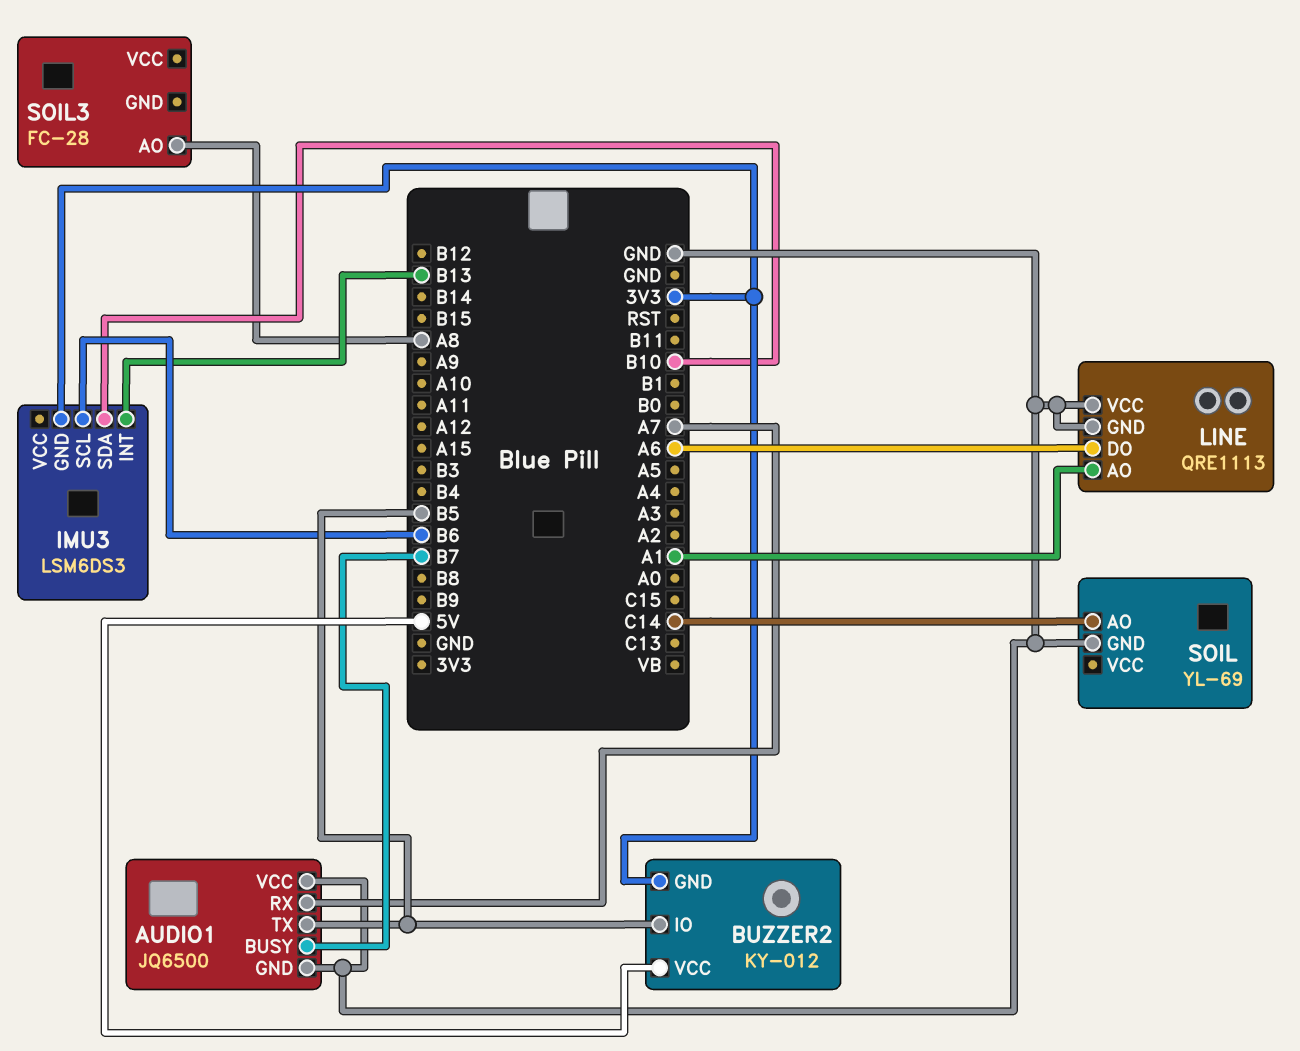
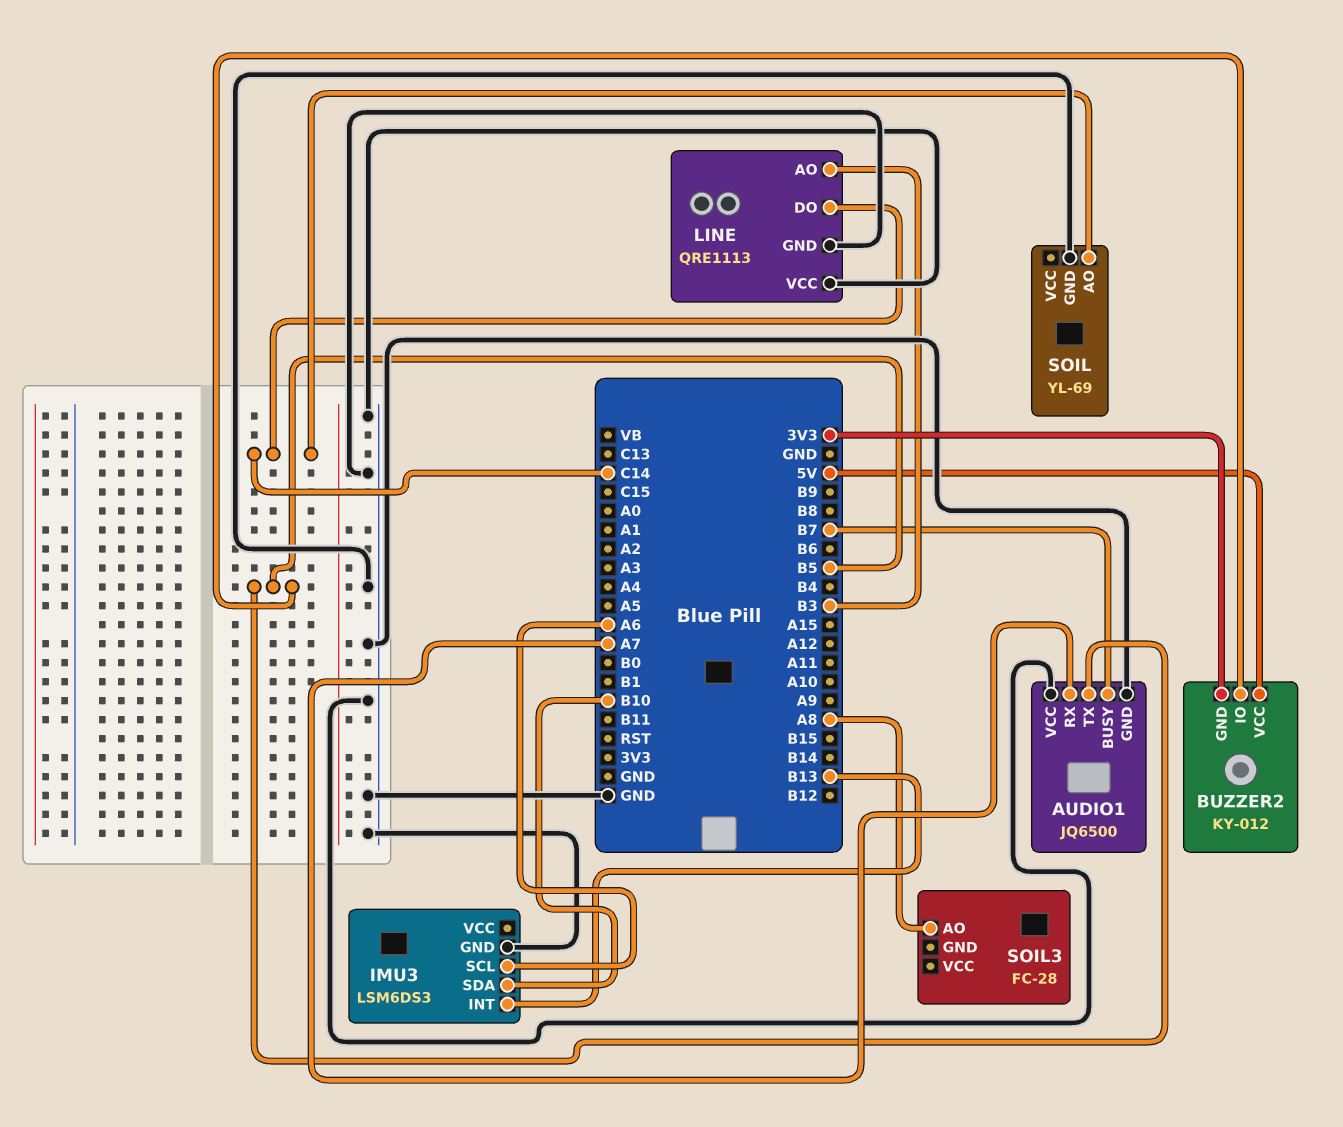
IMU3 pin GND: 3V3 -> GND
IMU3 pin SCL: B6 -> A6
LINE pin AO: A1 -> B3
LINE pin DO: A6 -> C14

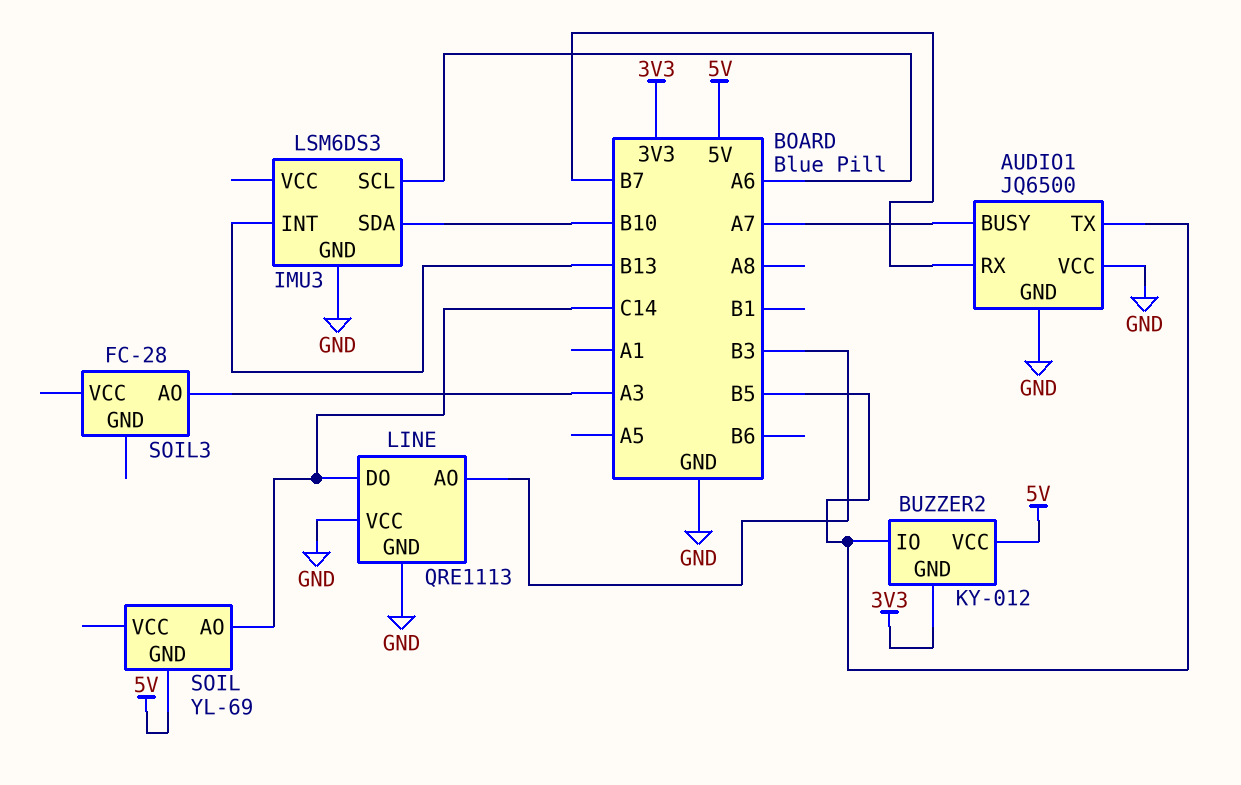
AUDIO1 pin BUSY: B7 -> A7
AUDIO1 pin RX: A7 -> B7
SOIL pin GND: GND -> 5V
SOIL3 pin AO: A8 -> A3

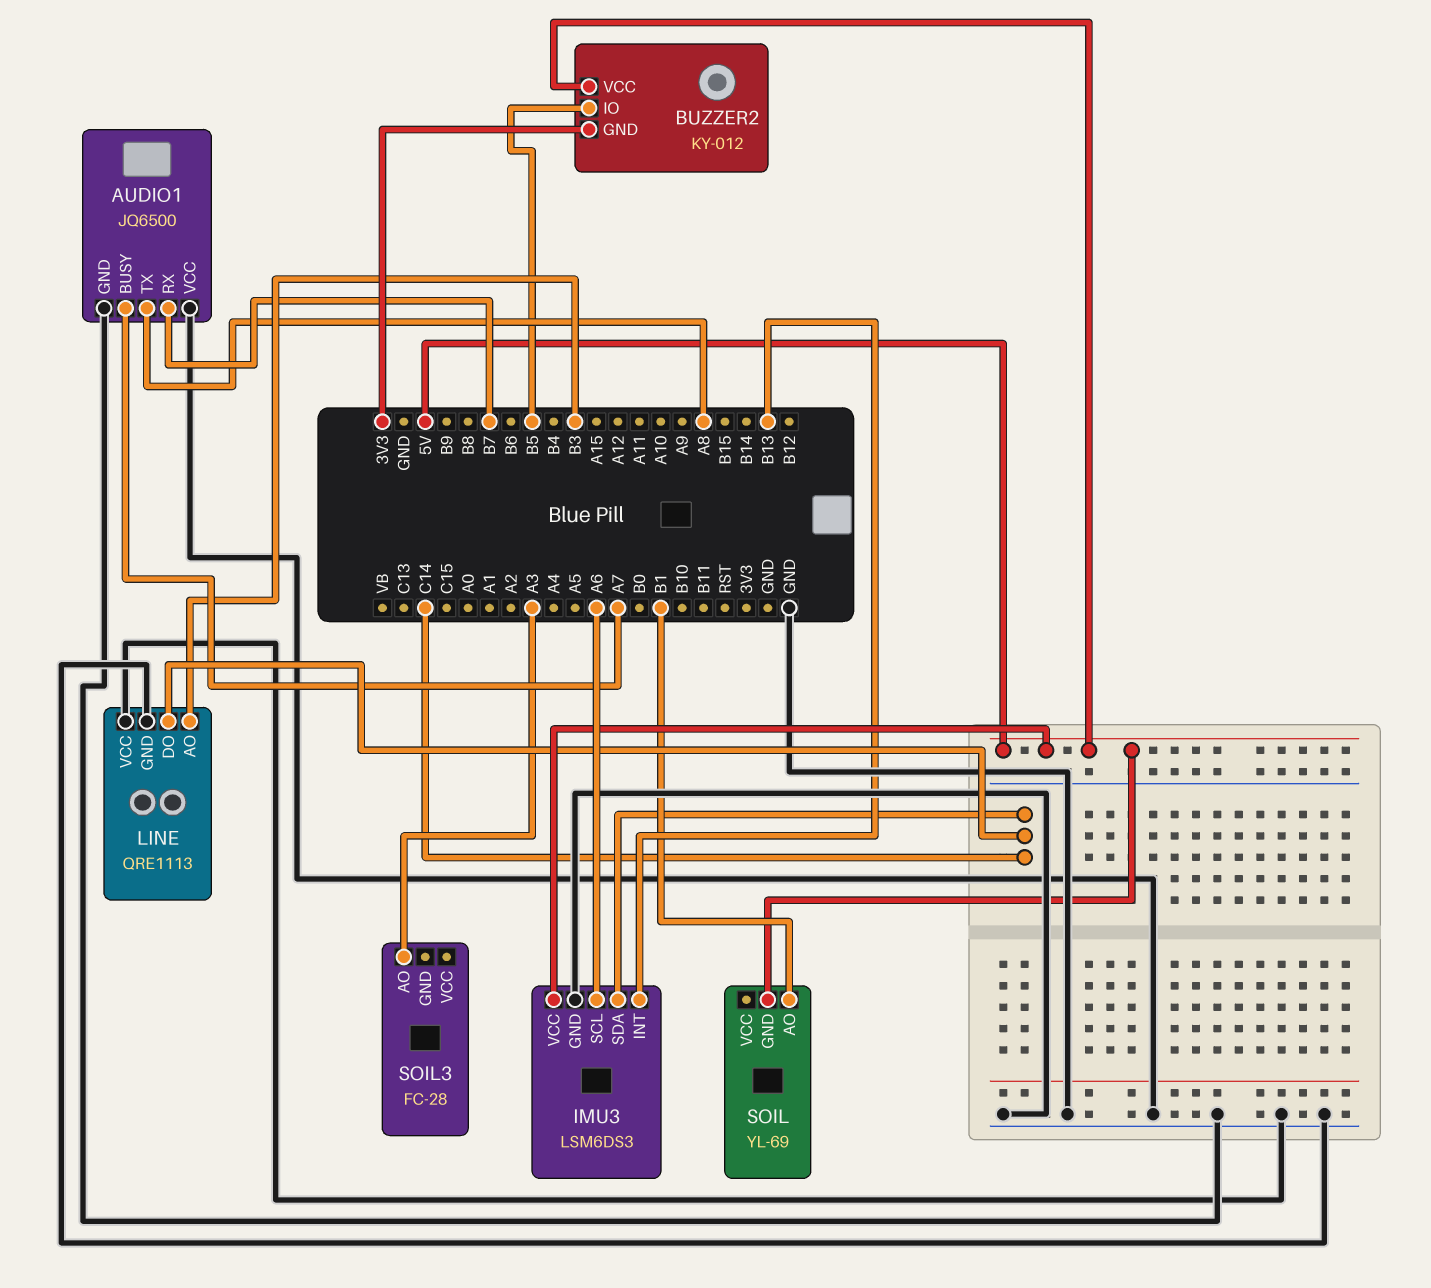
AUDIO1 pin TX: B5 -> A8
IMU3 pin SDA: B10 -> C14
IMU3 pin VCC: none -> 5V
SOIL pin AO: C14 -> B1

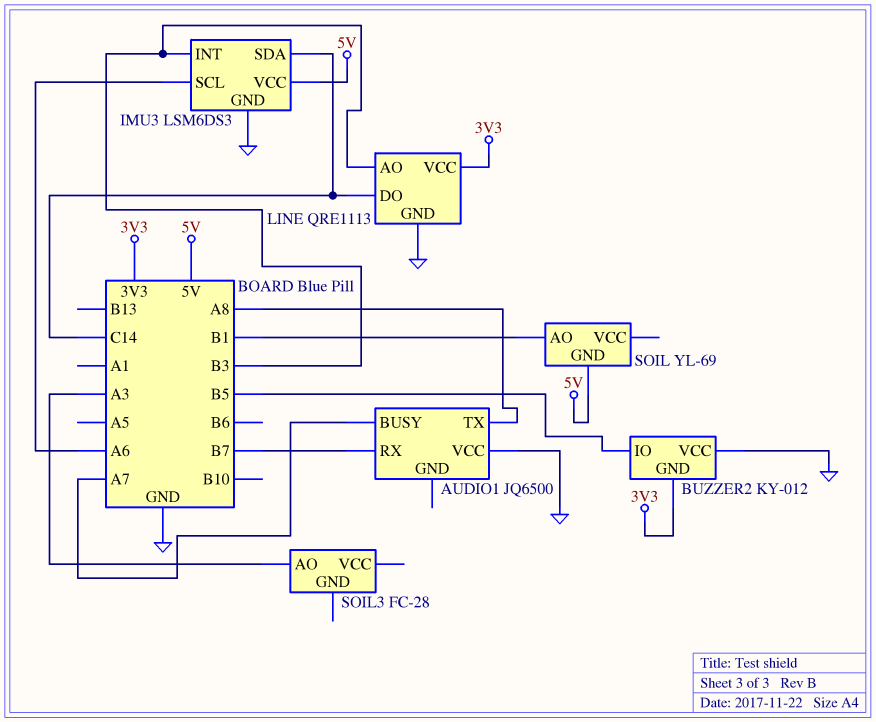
AUDIO1 pin GND: GND -> none
BUZZER2 pin VCC: 5V -> GND
IMU3 pin INT: B13 -> B3
LINE pin VCC: GND -> 3V3

